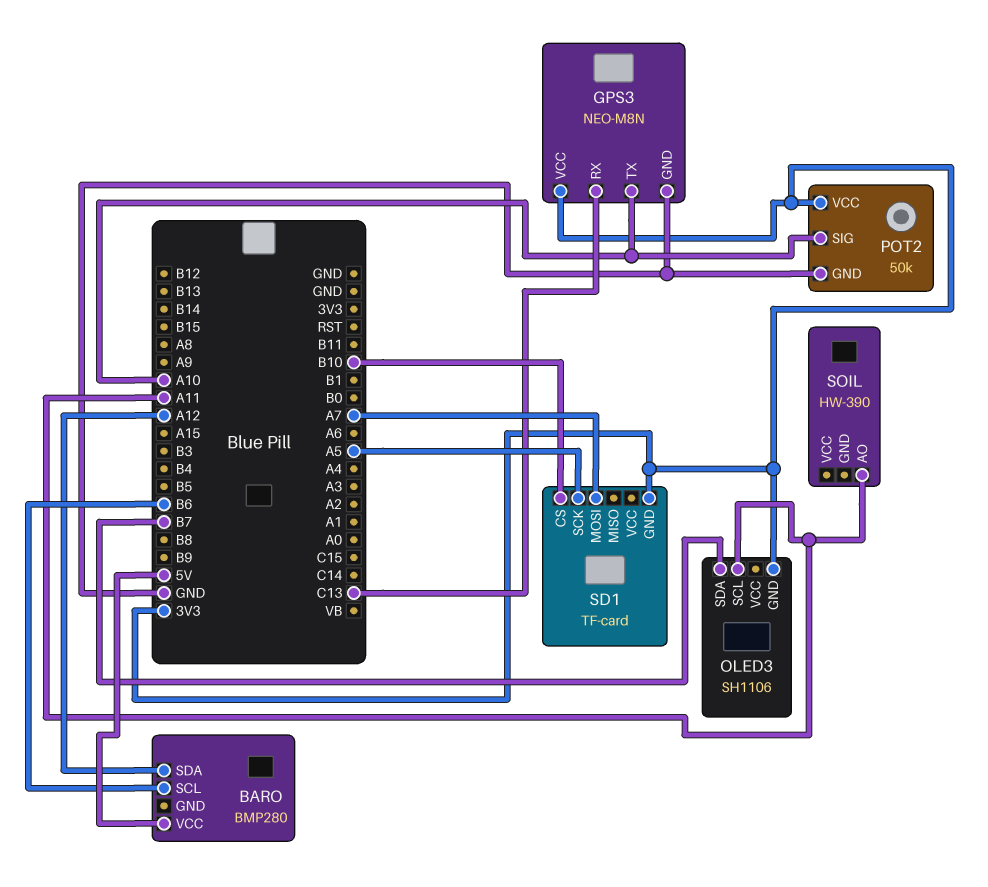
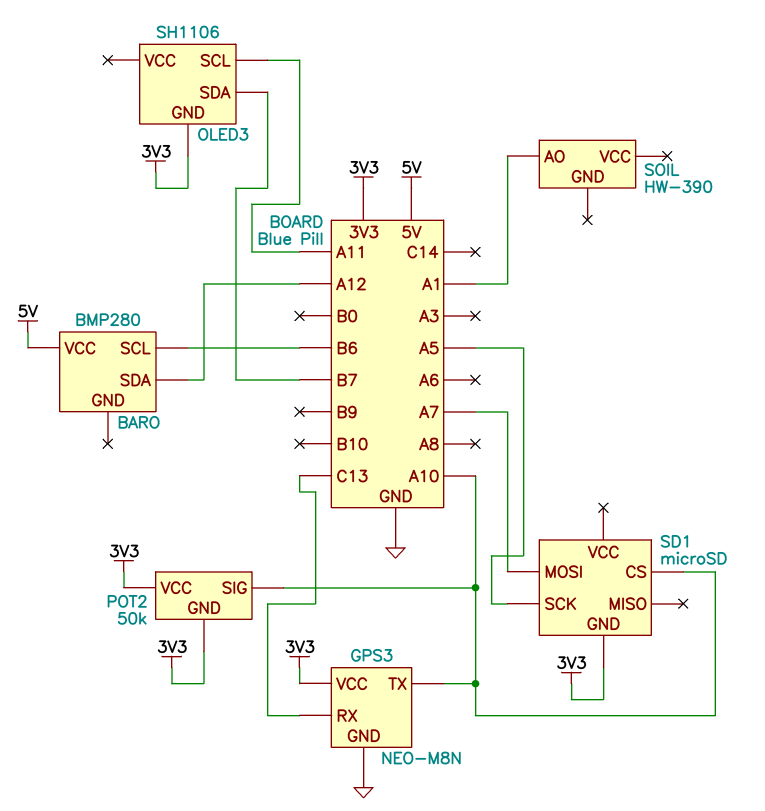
POT2 pin GND: GND -> 3V3
SD1: TF-card -> microSD
SD1 pin CS: B10 -> A10
SOIL pin AO: A11 -> A1

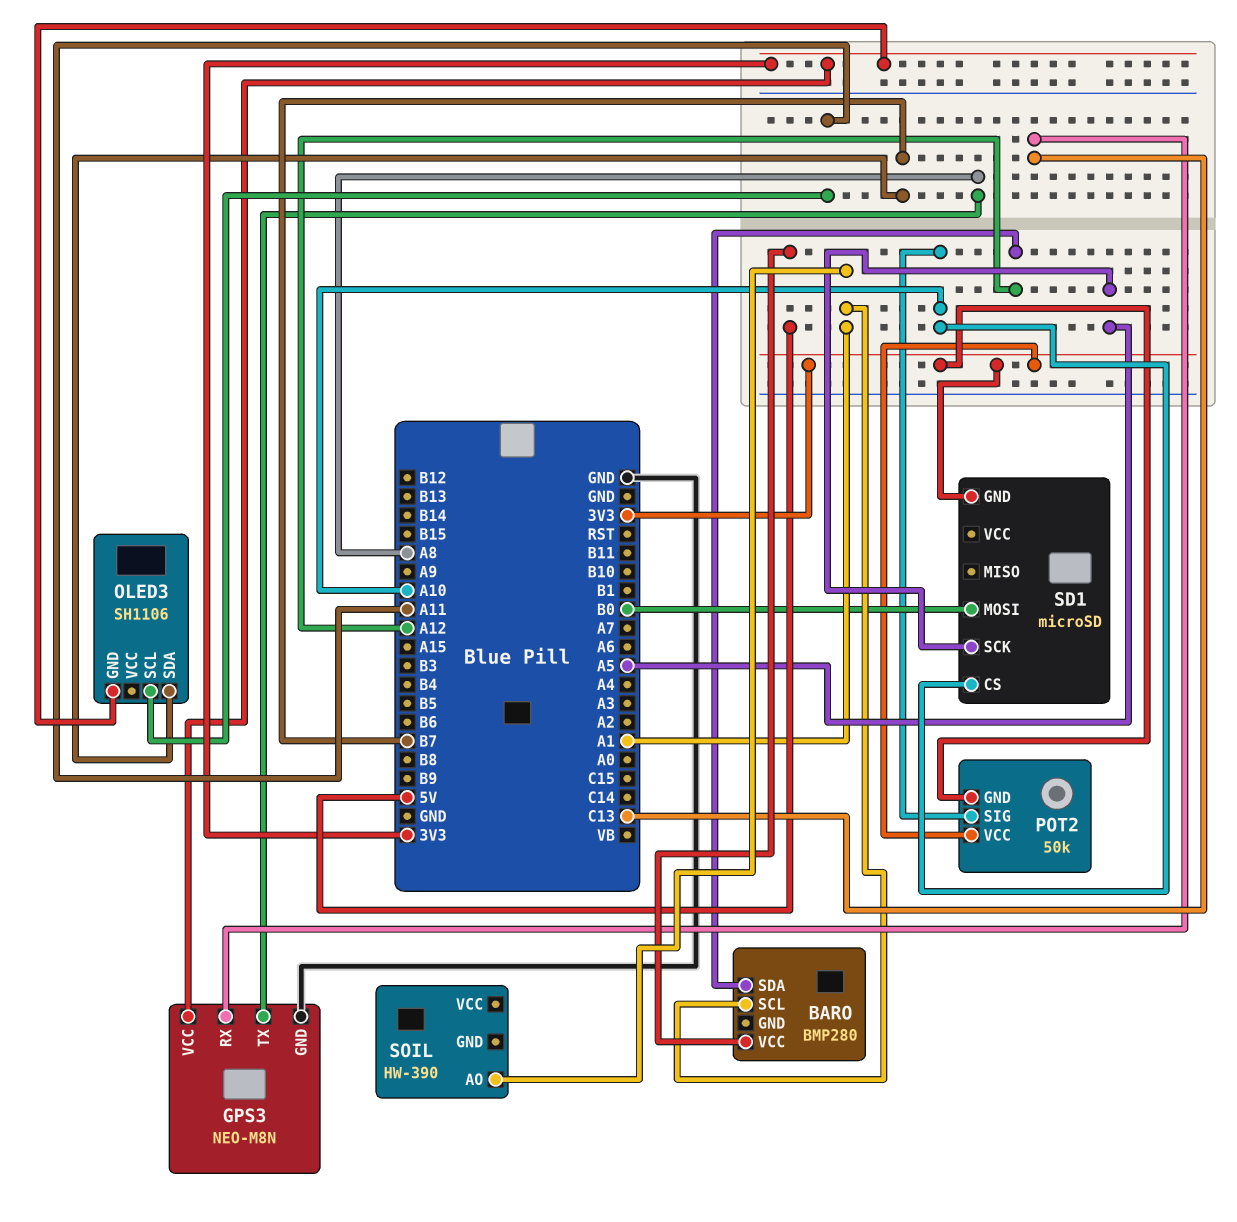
BARO pin SCL: B6 -> A1
GPS3 pin TX: A10 -> A8
SD1 pin MOSI: A7 -> B0

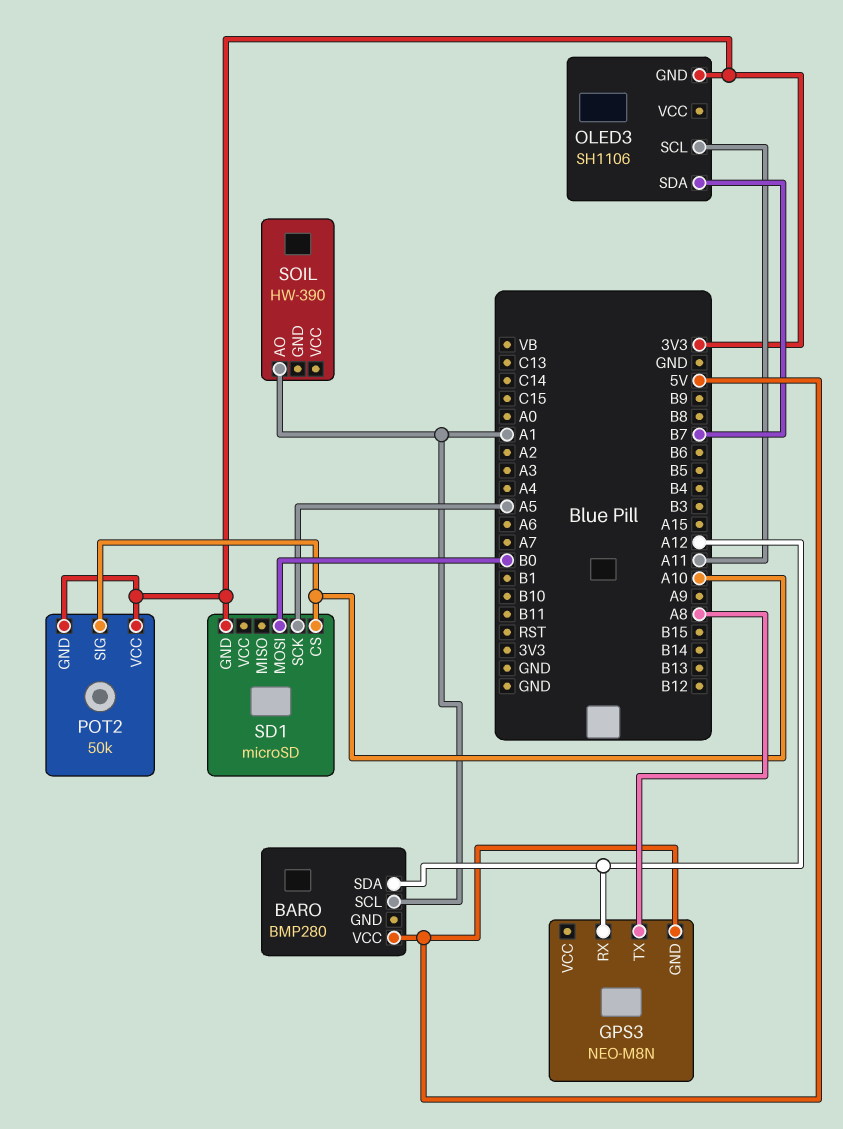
GPS3 pin GND: GND -> 5V
GPS3 pin RX: C13 -> A12
GPS3 pin VCC: 3V3 -> none

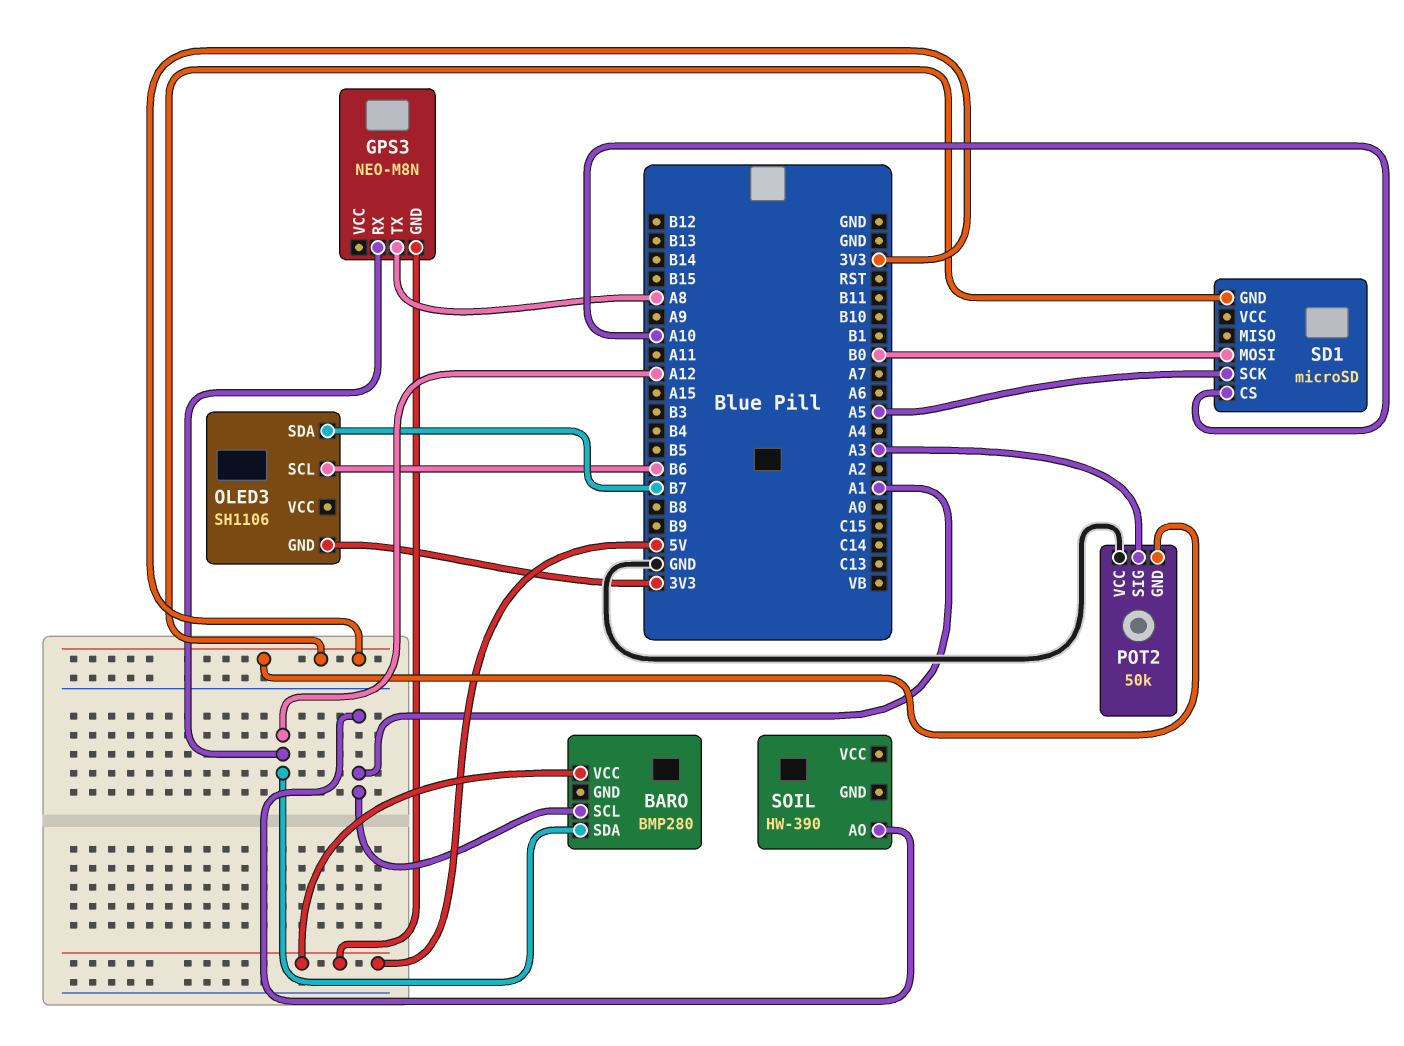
OLED3 pin SCL: A11 -> B6
POT2 pin SIG: A10 -> A3
POT2 pin VCC: 3V3 -> GND

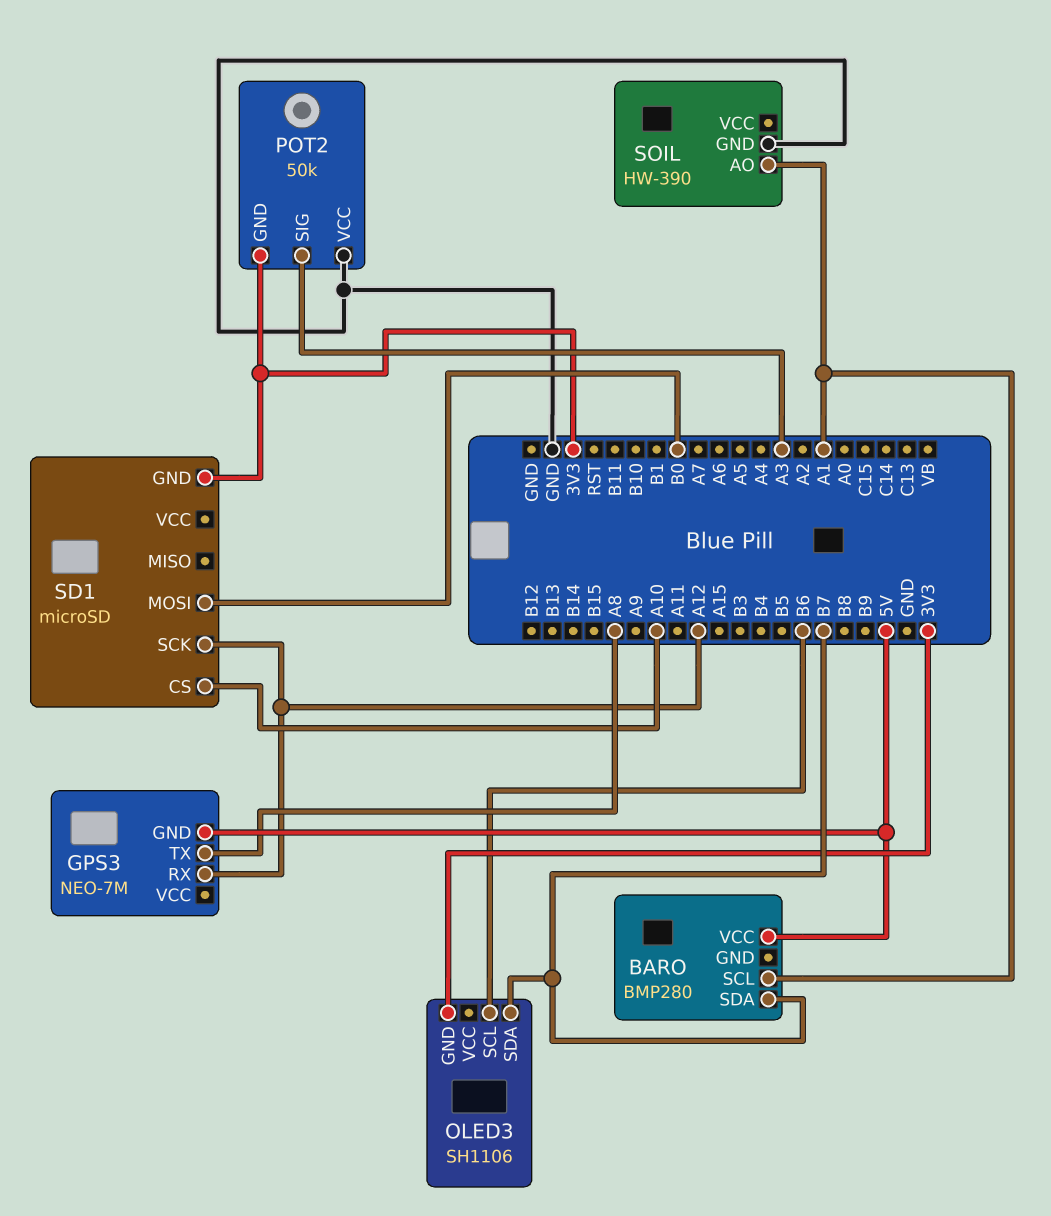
BARO pin SDA: A12 -> B7
GPS3: NEO-M8N -> NEO-7M
SD1 pin SCK: A5 -> A12
SOIL pin GND: none -> GND

